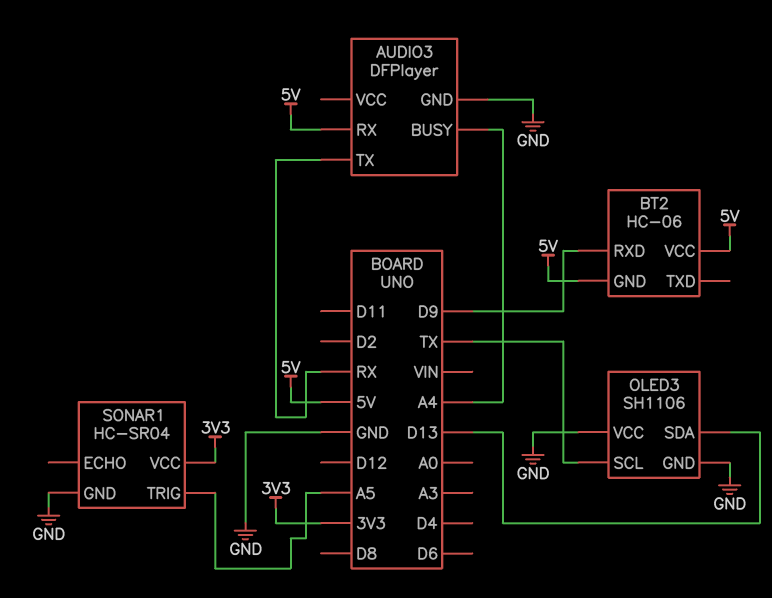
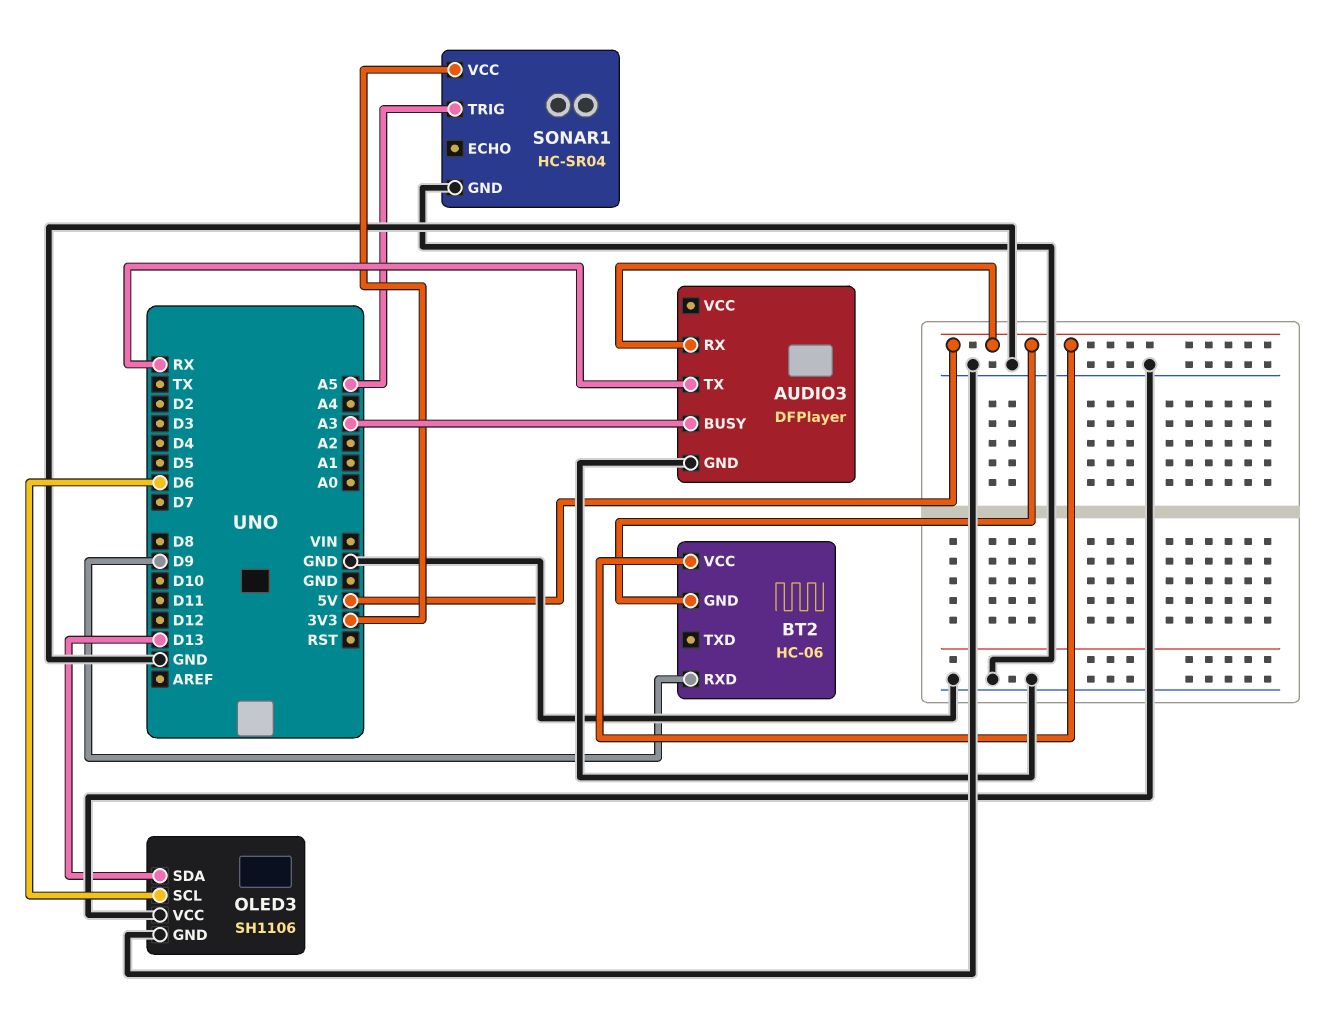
AUDIO3 pin BUSY: A4 -> A3
OLED3 pin SCL: TX -> D6

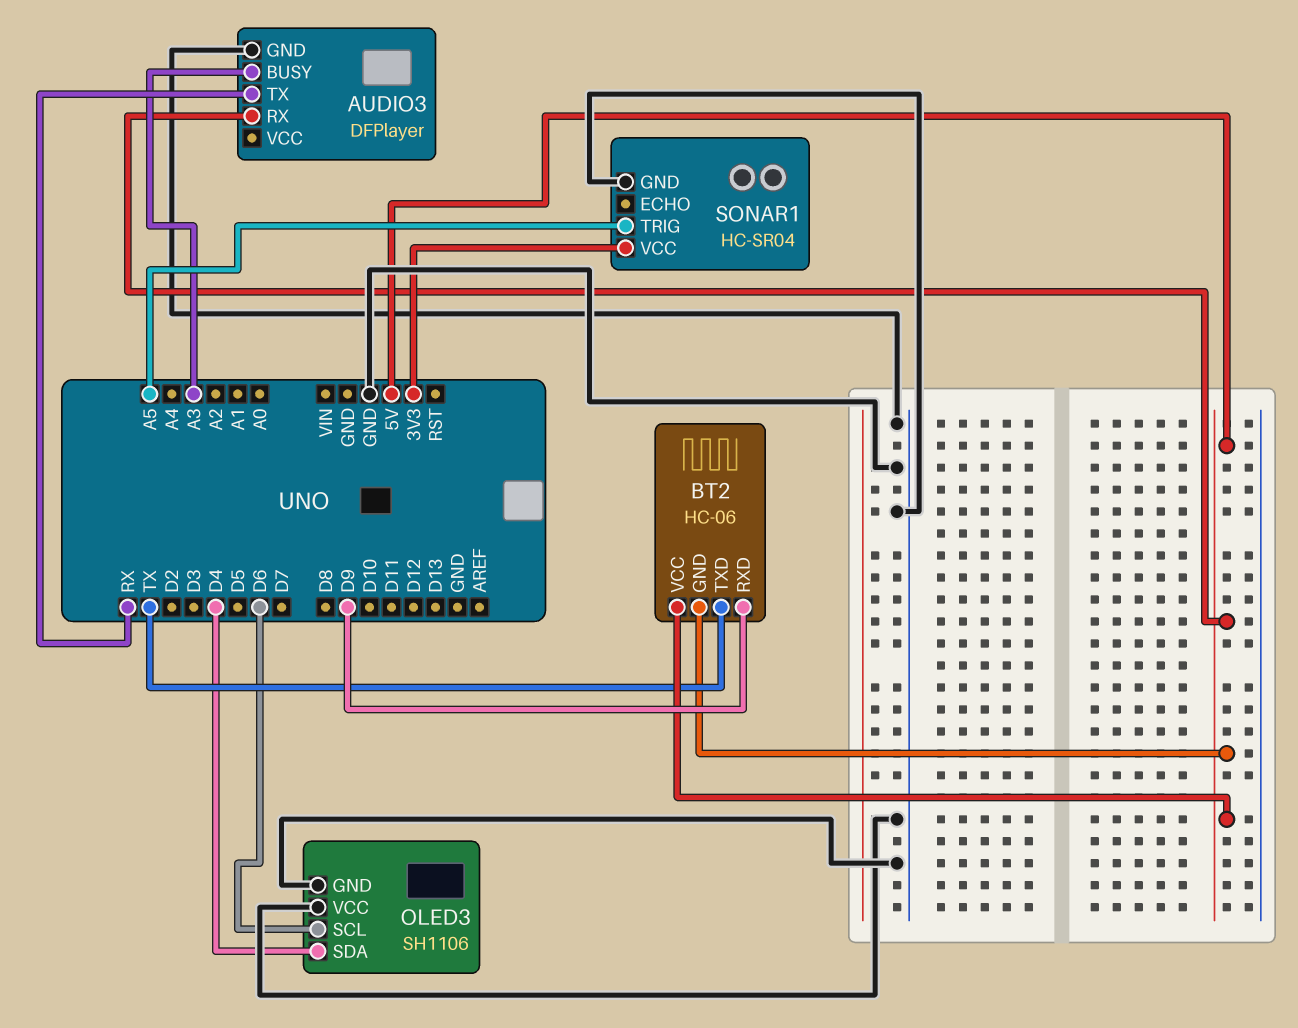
BT2 pin TXD: none -> TX
OLED3 pin SDA: D13 -> D4

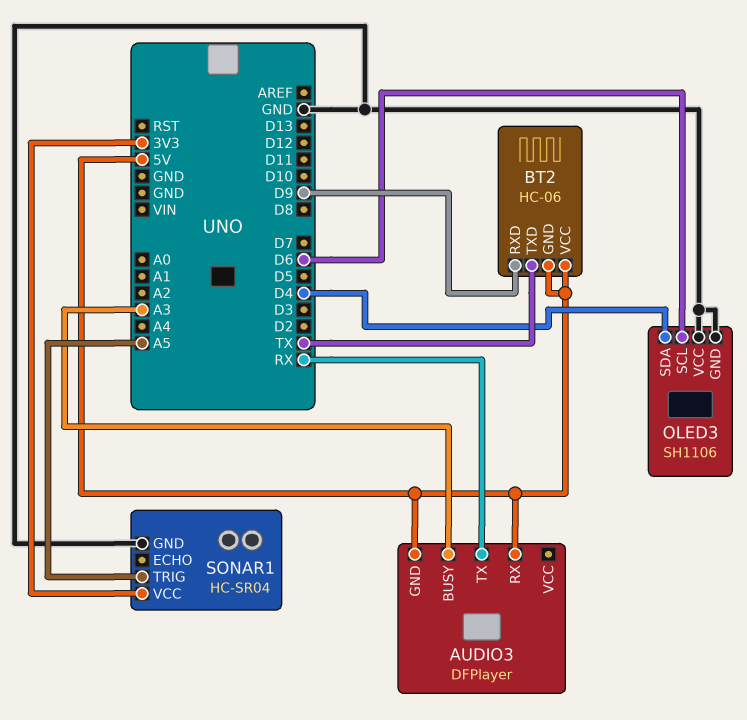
AUDIO3 pin GND: GND -> 5V

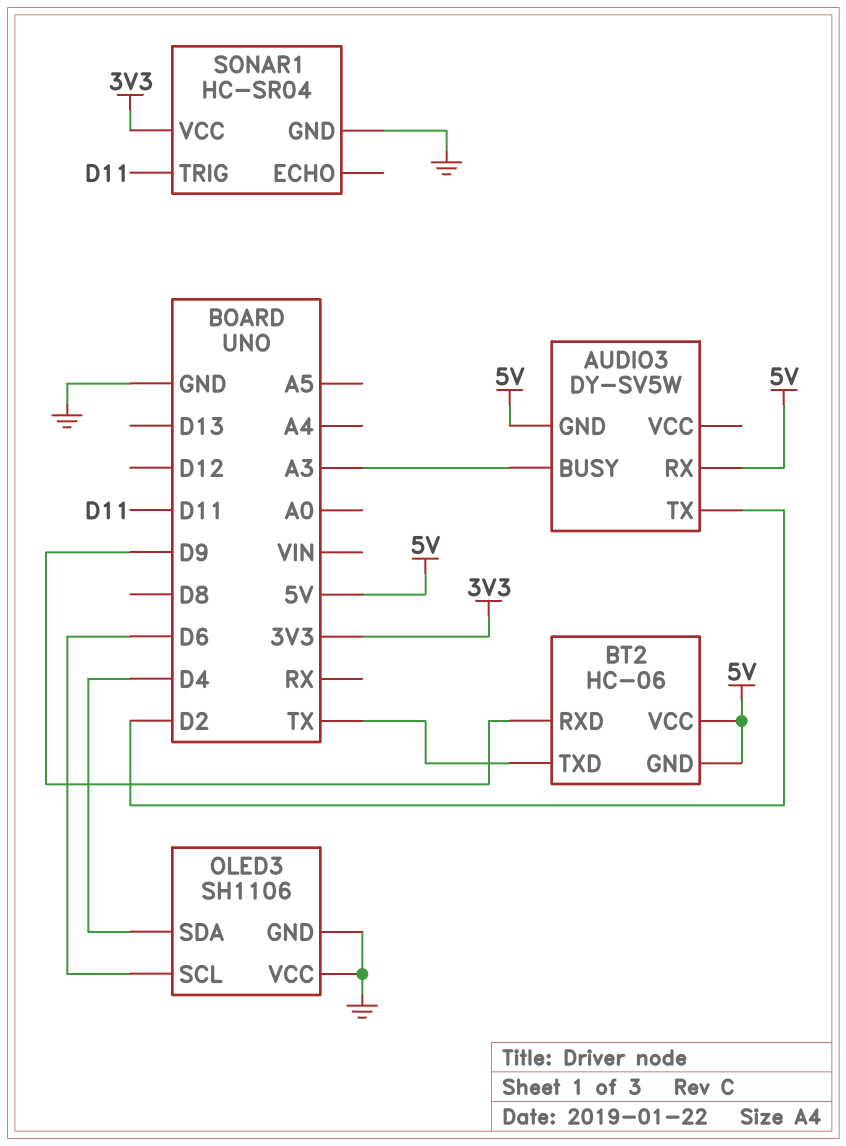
AUDIO3: DFPlayer -> DY-SV5W
AUDIO3 pin TX: RX -> D2
SONAR1 pin TRIG: A5 -> D11

